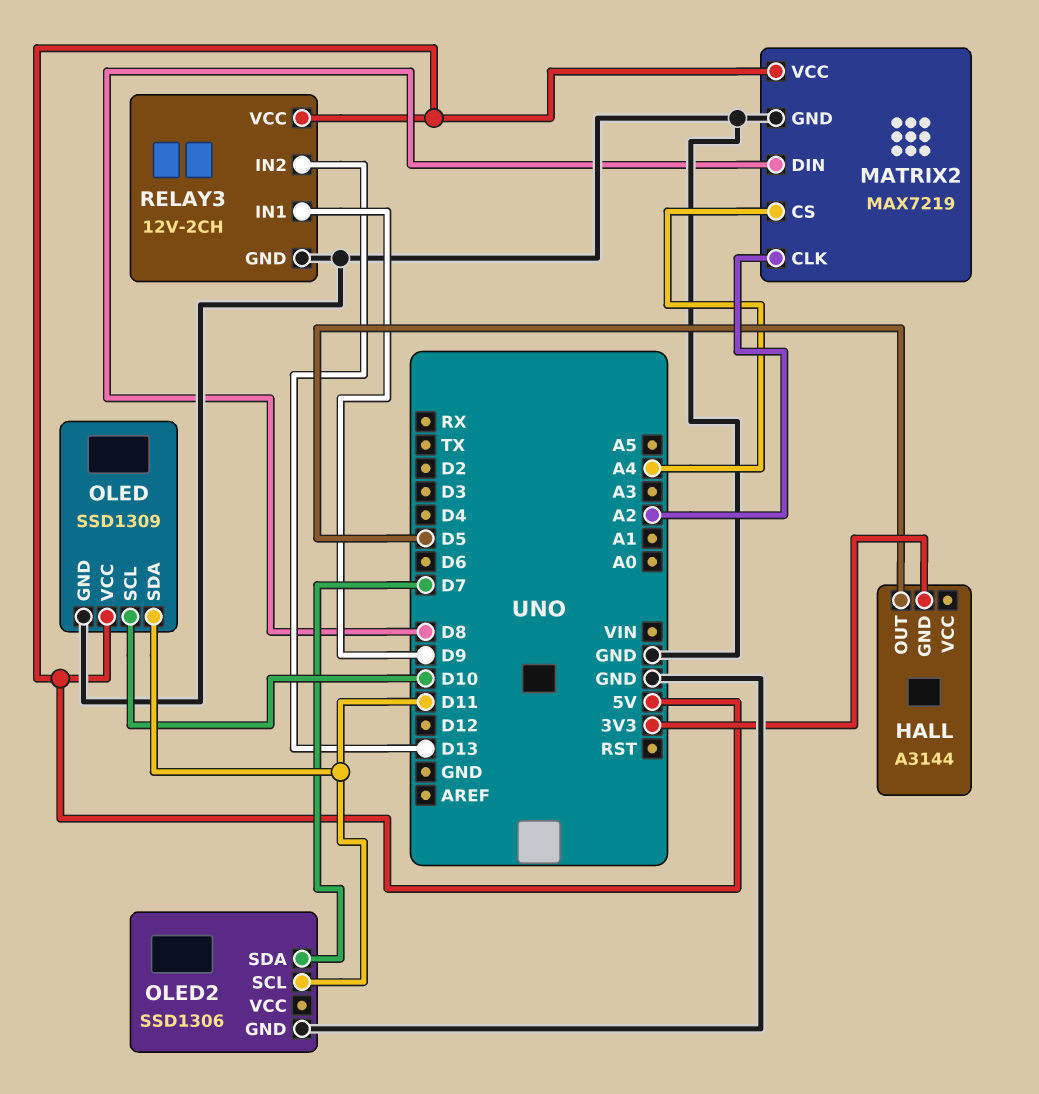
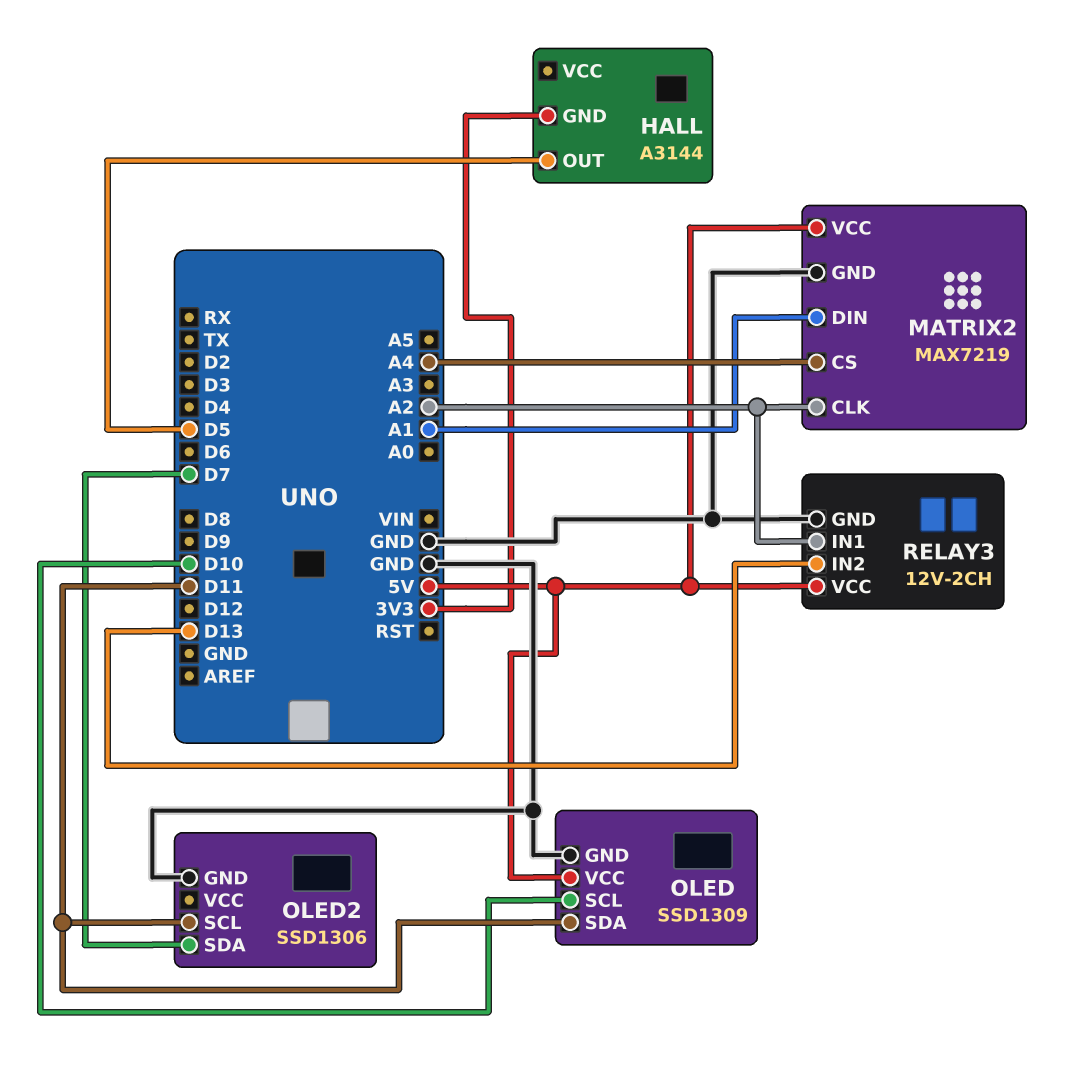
MATRIX2 pin DIN: D8 -> A1
RELAY3 pin IN1: D9 -> A2

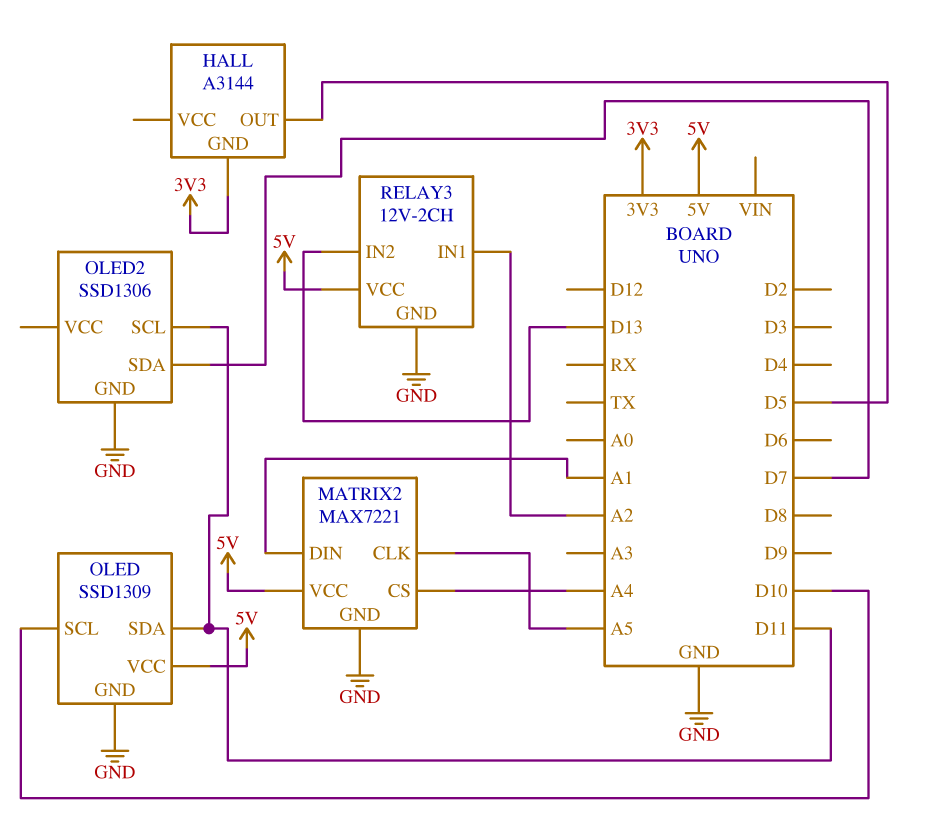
MATRIX2: MAX7219 -> MAX7221
MATRIX2 pin CLK: A2 -> A5

